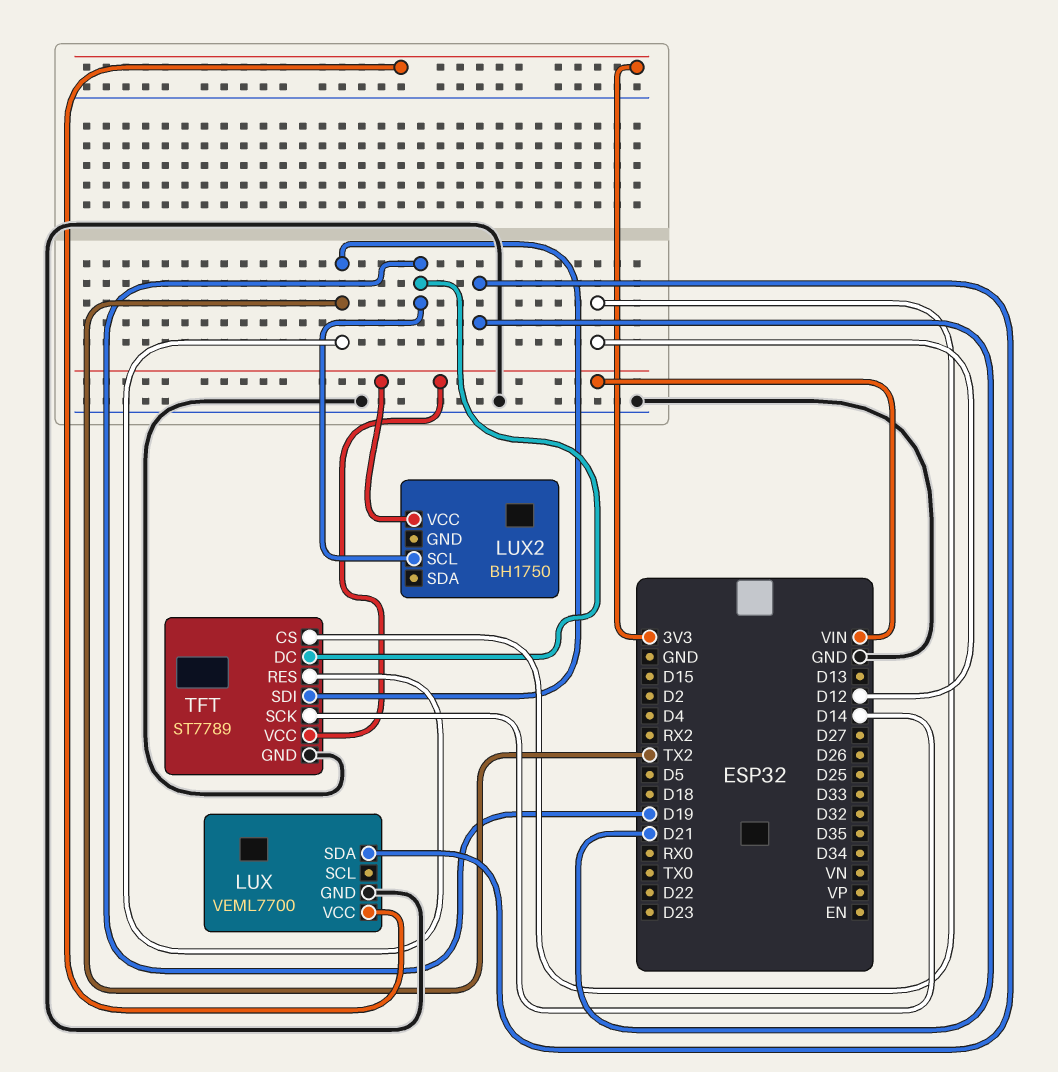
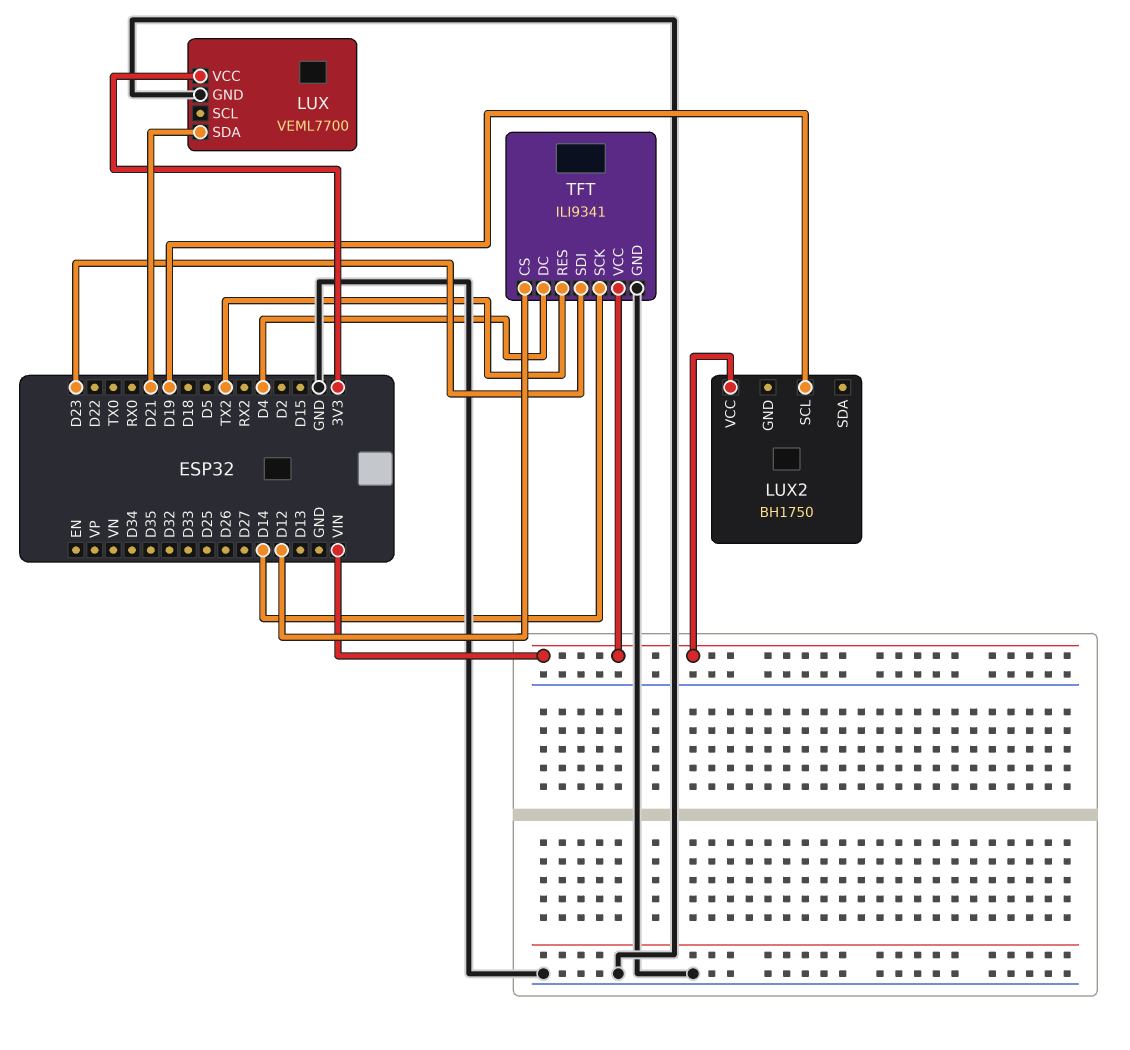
TFT: ST7789 -> ILI9341
TFT pin DC: D19 -> D4
TFT pin SDI: TX2 -> D23

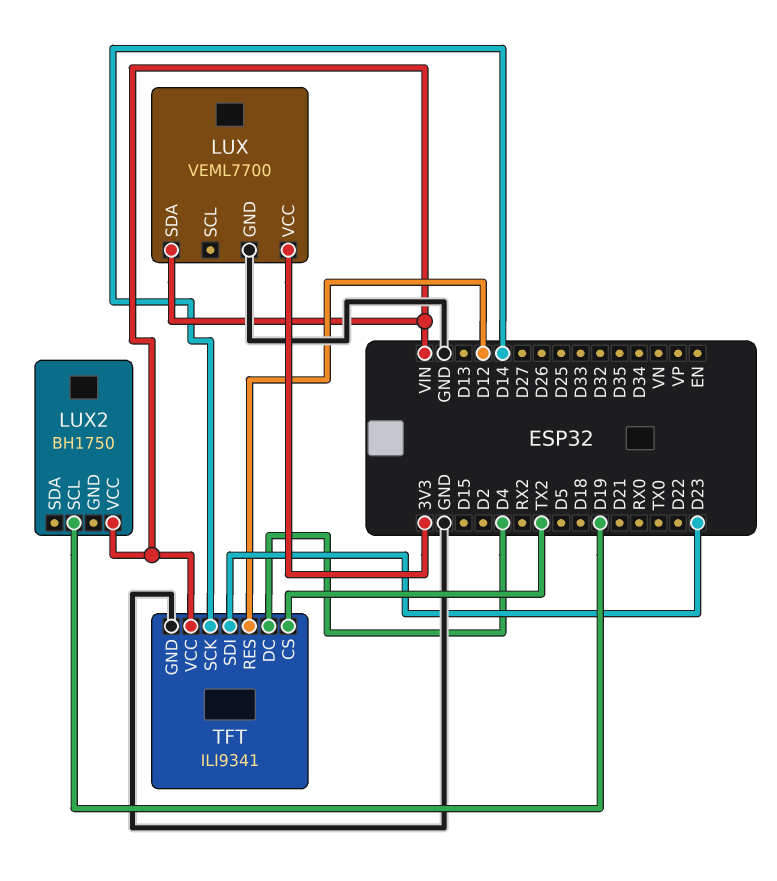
LUX pin SDA: D21 -> VIN
TFT pin CS: D12 -> TX2
TFT pin RES: TX2 -> D12

